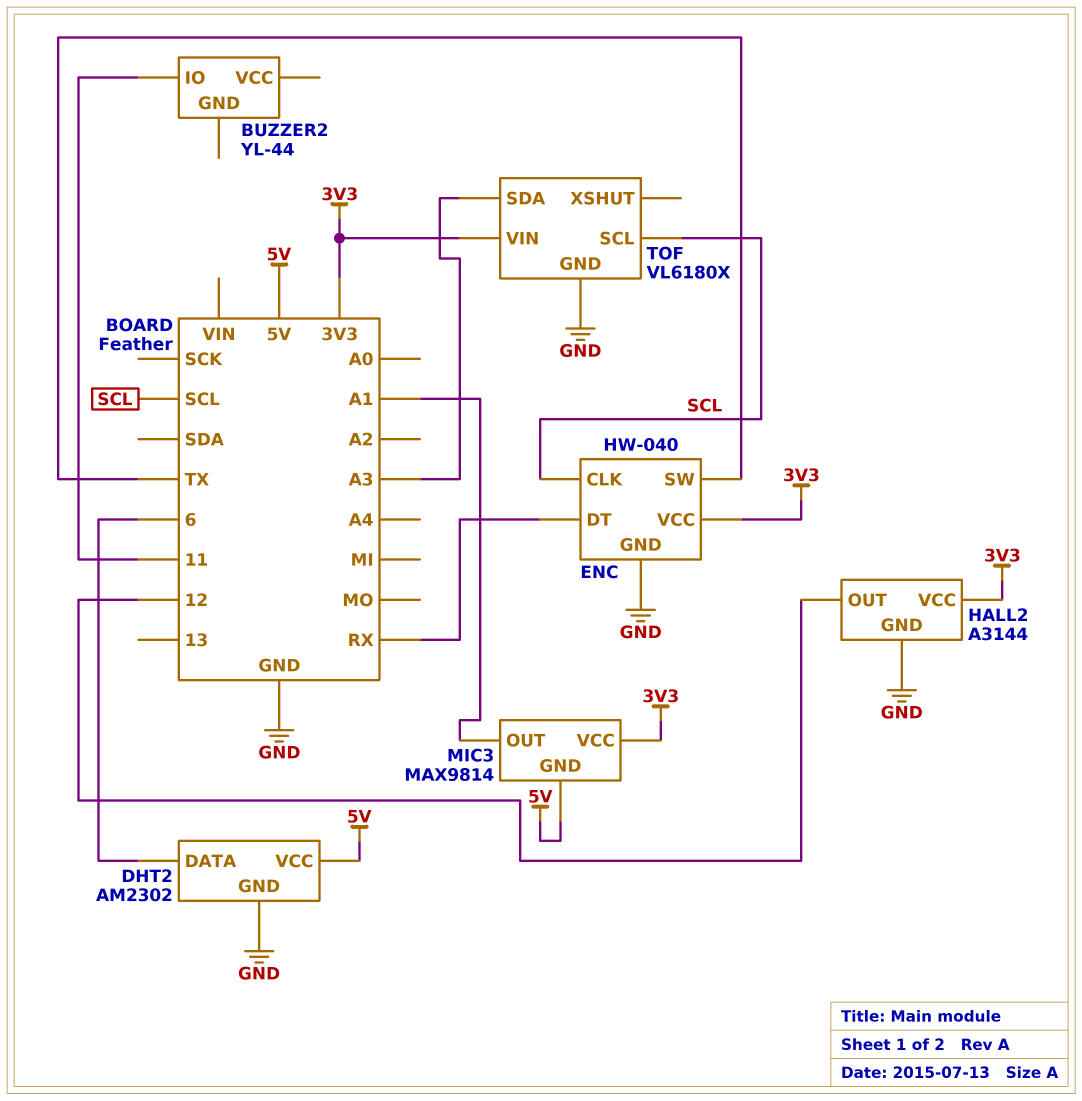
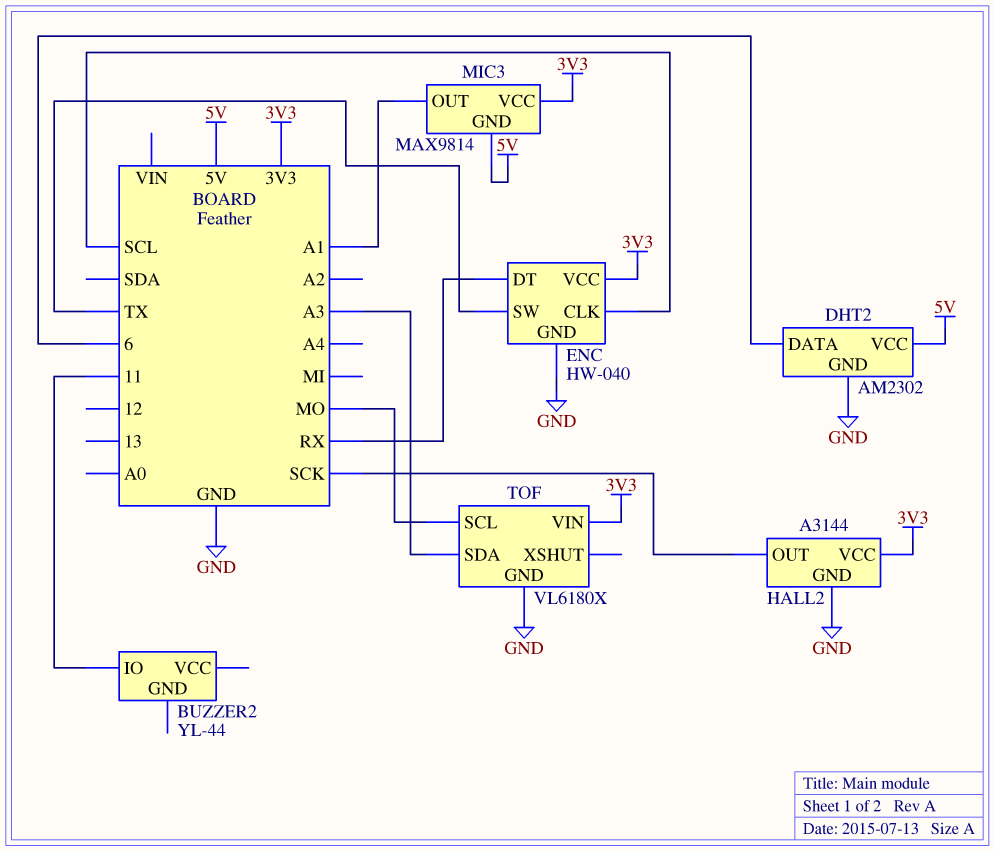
HALL2 pin OUT: 12 -> SCK
TOF pin SCL: SCL -> MO

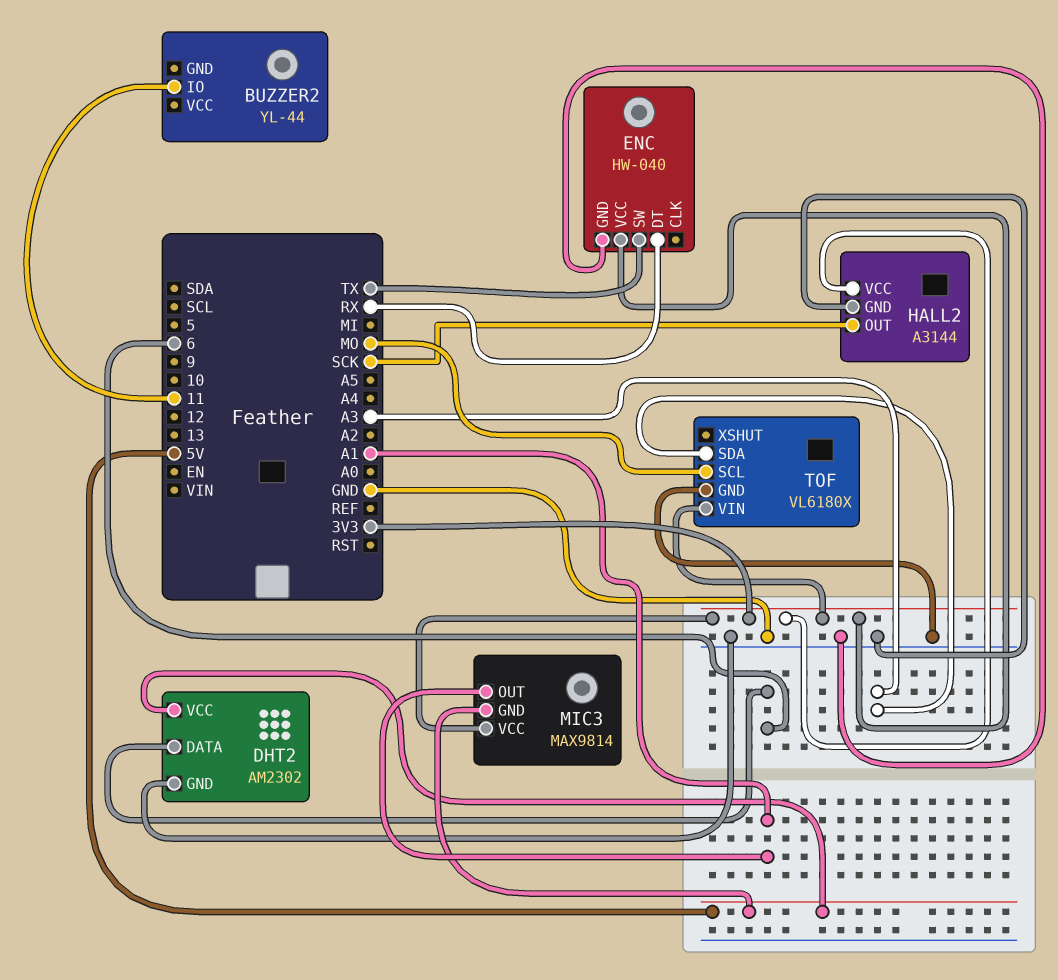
ENC pin CLK: SCL -> none

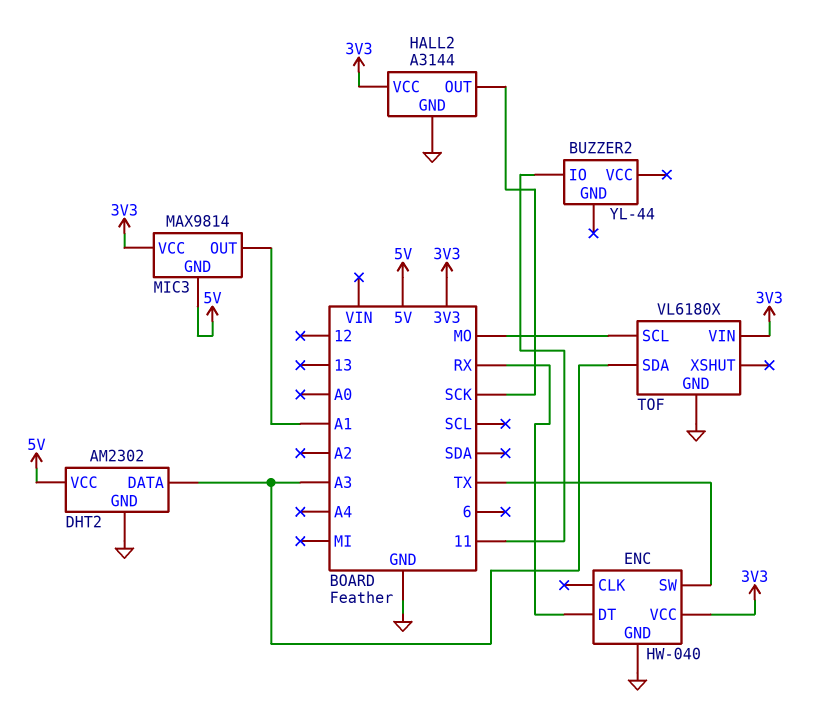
DHT2 pin DATA: 6 -> A3

